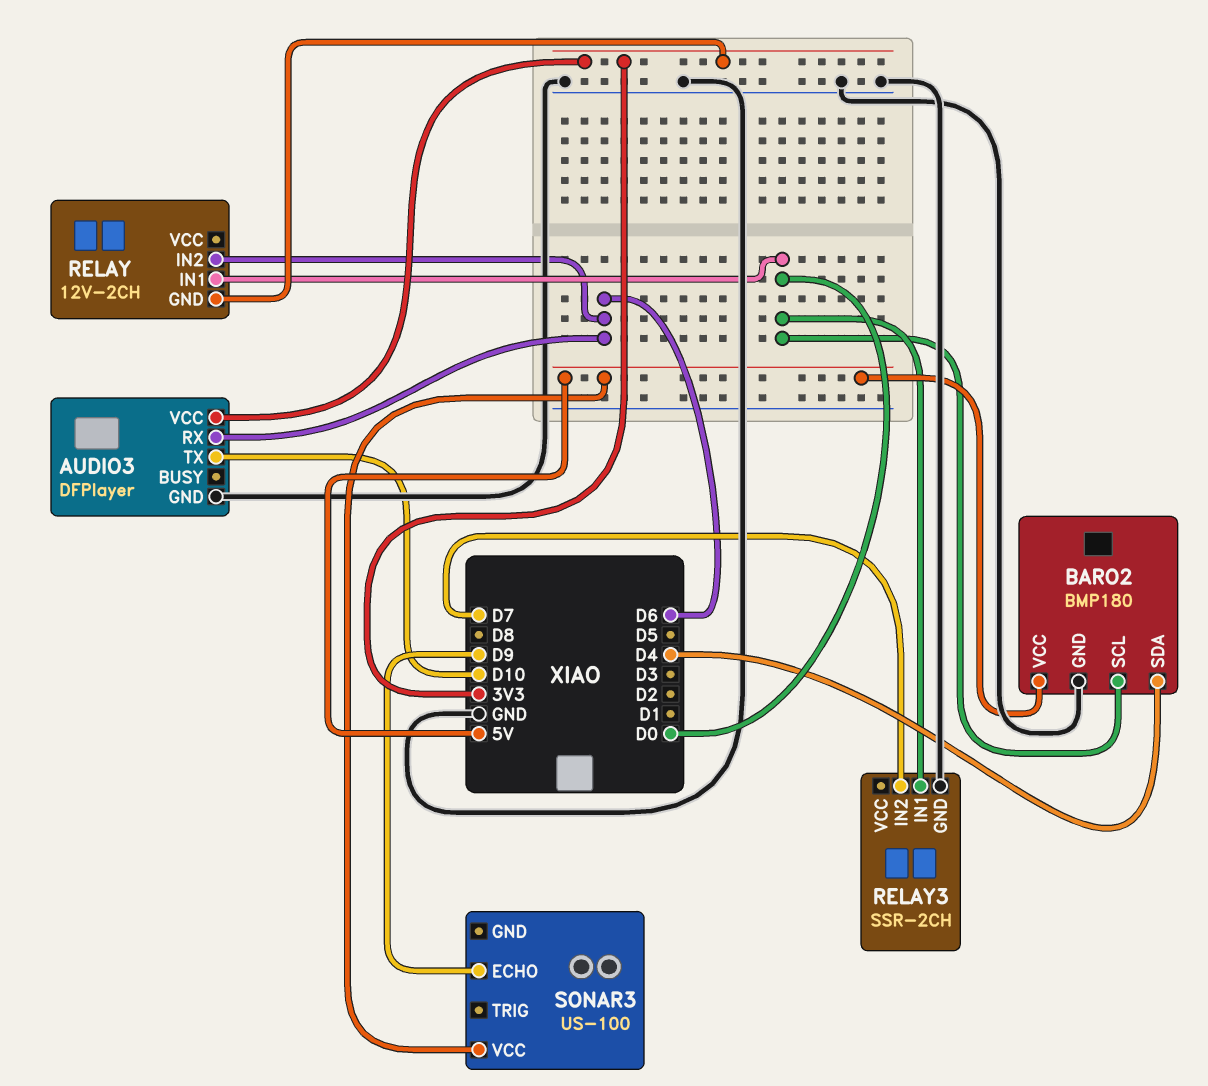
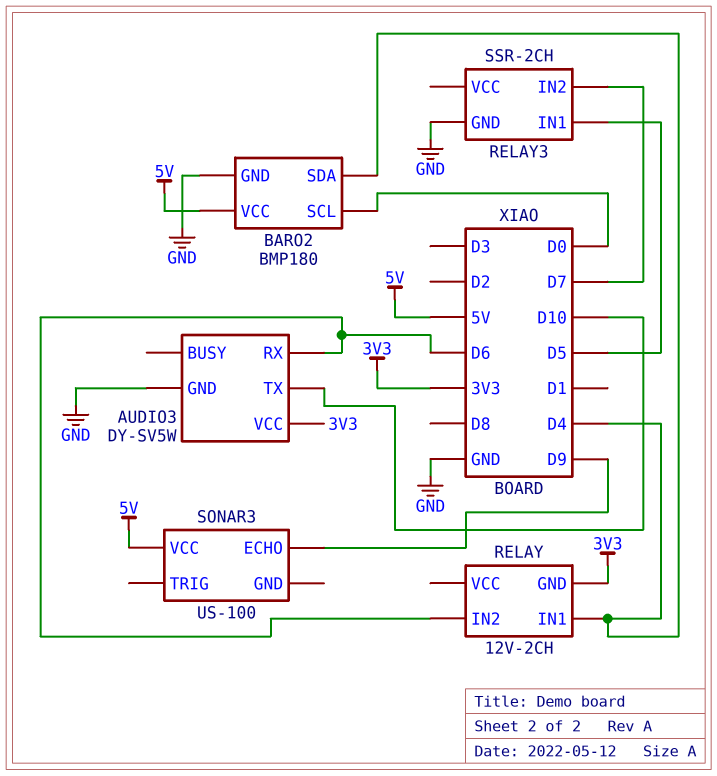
AUDIO3: DFPlayer -> DY-SV5W
RELAY pin IN1: D0 -> D4
RELAY3 pin IN1: D0 -> D5

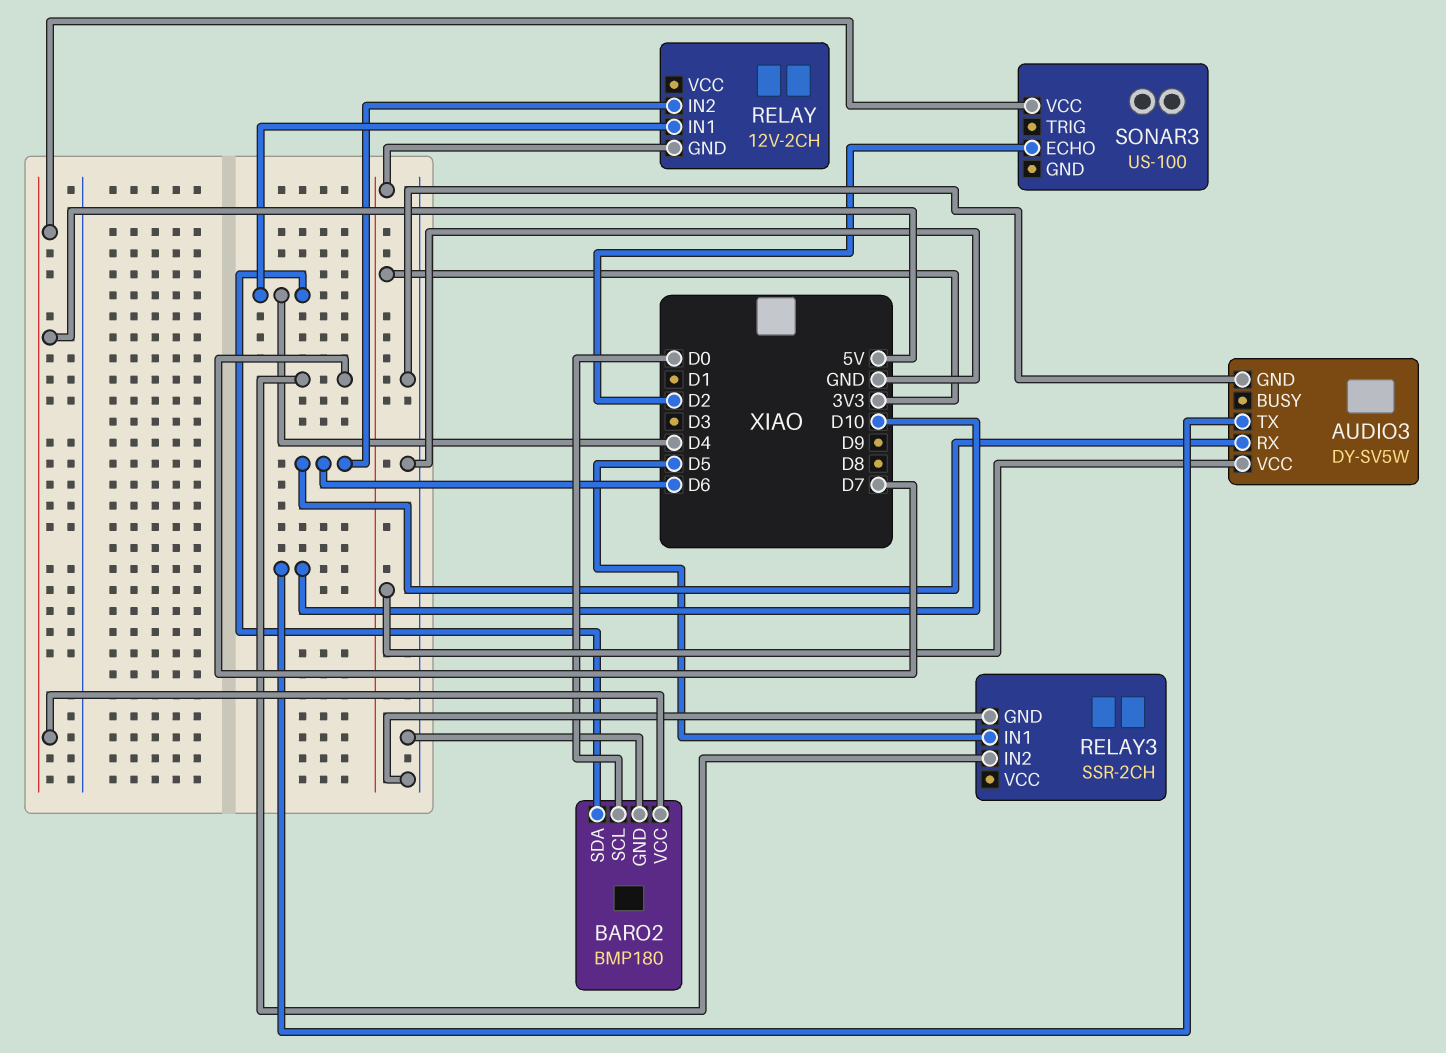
SONAR3 pin ECHO: D9 -> D2

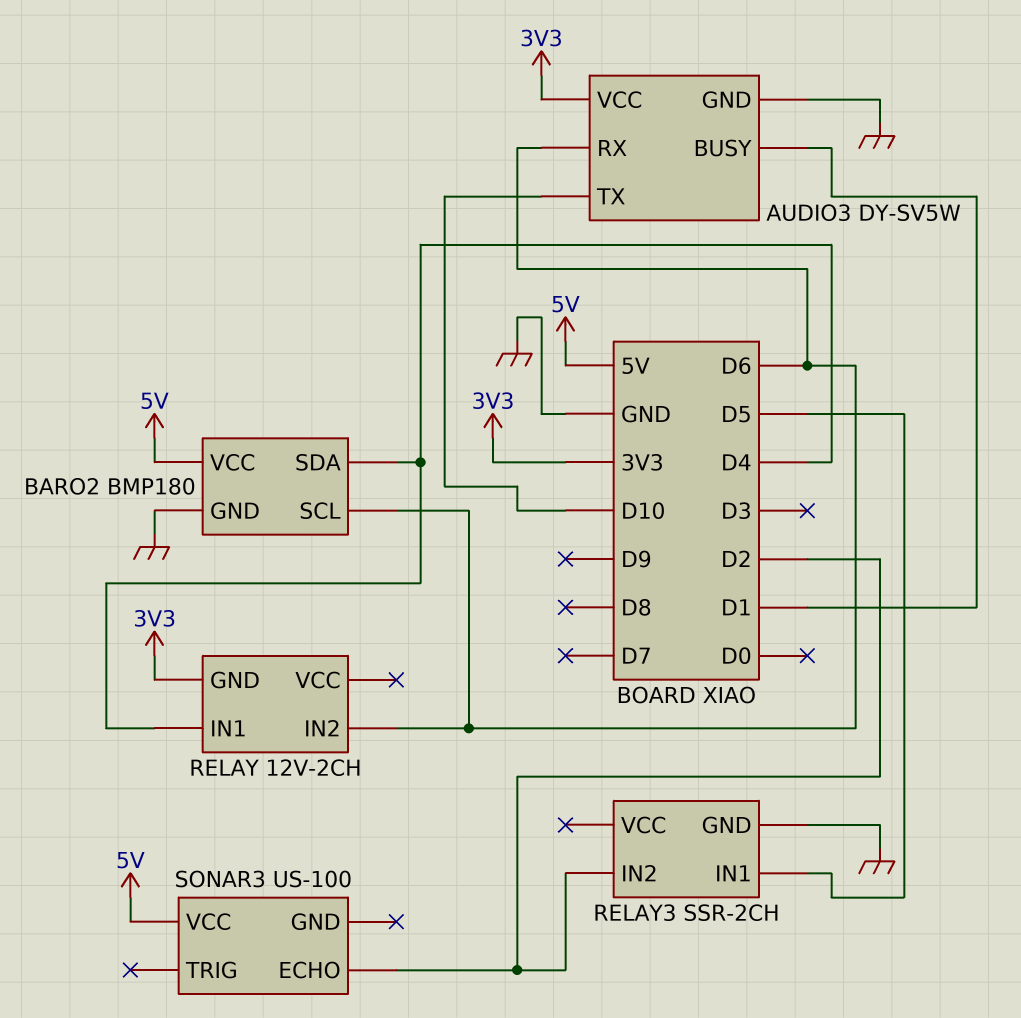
AUDIO3 pin BUSY: none -> D1
BARO2 pin SCL: D0 -> D6
RELAY3 pin IN2: D7 -> D2

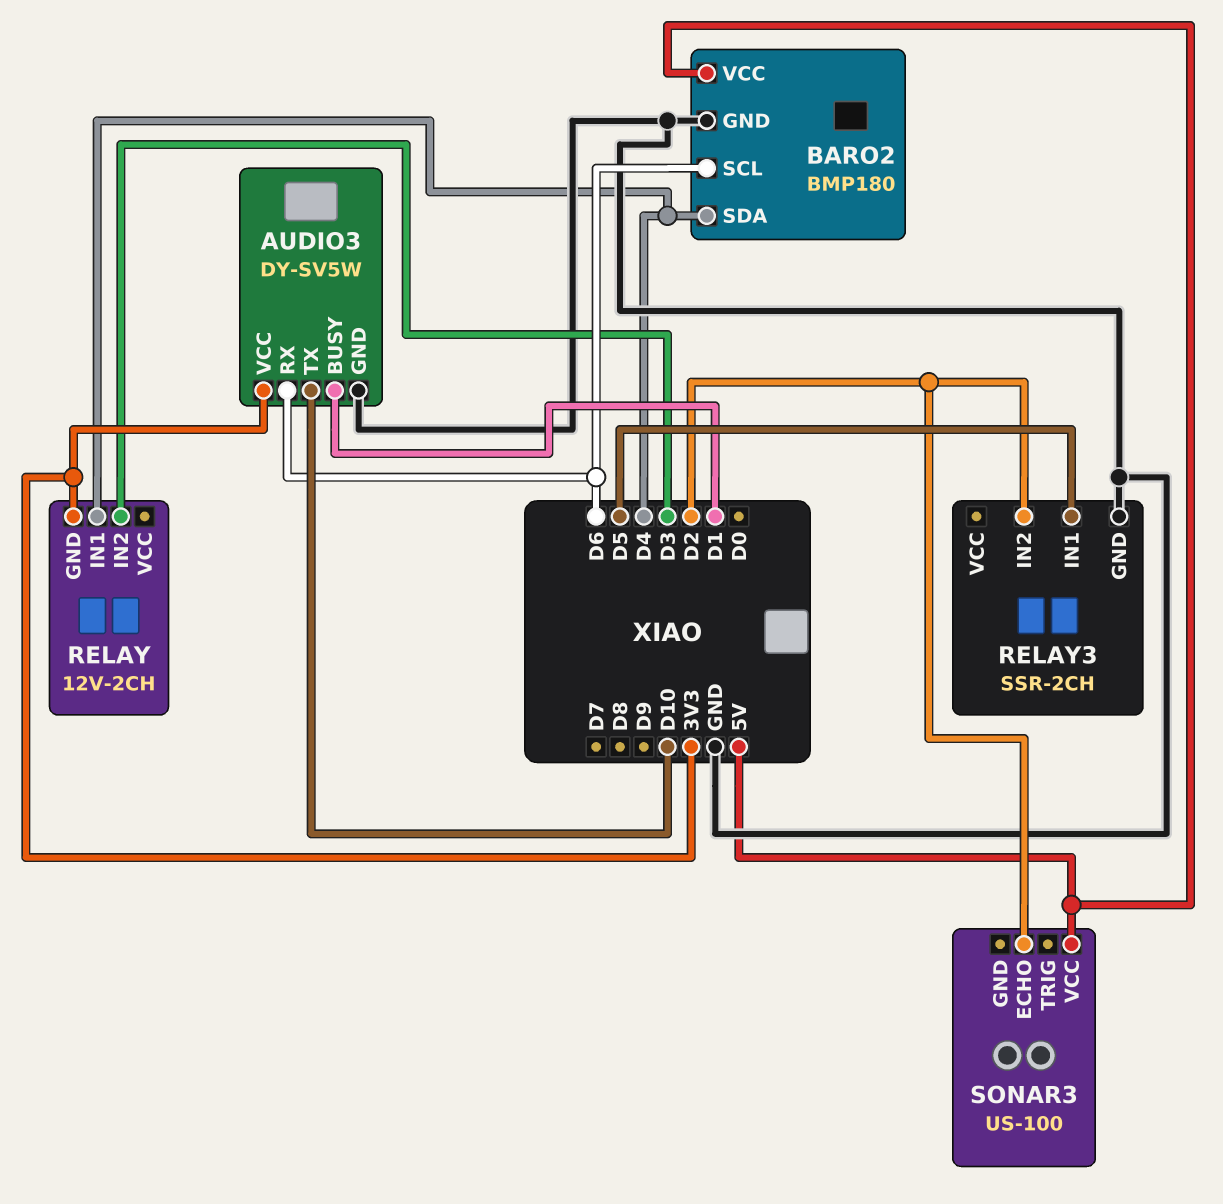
RELAY pin IN2: D6 -> D3

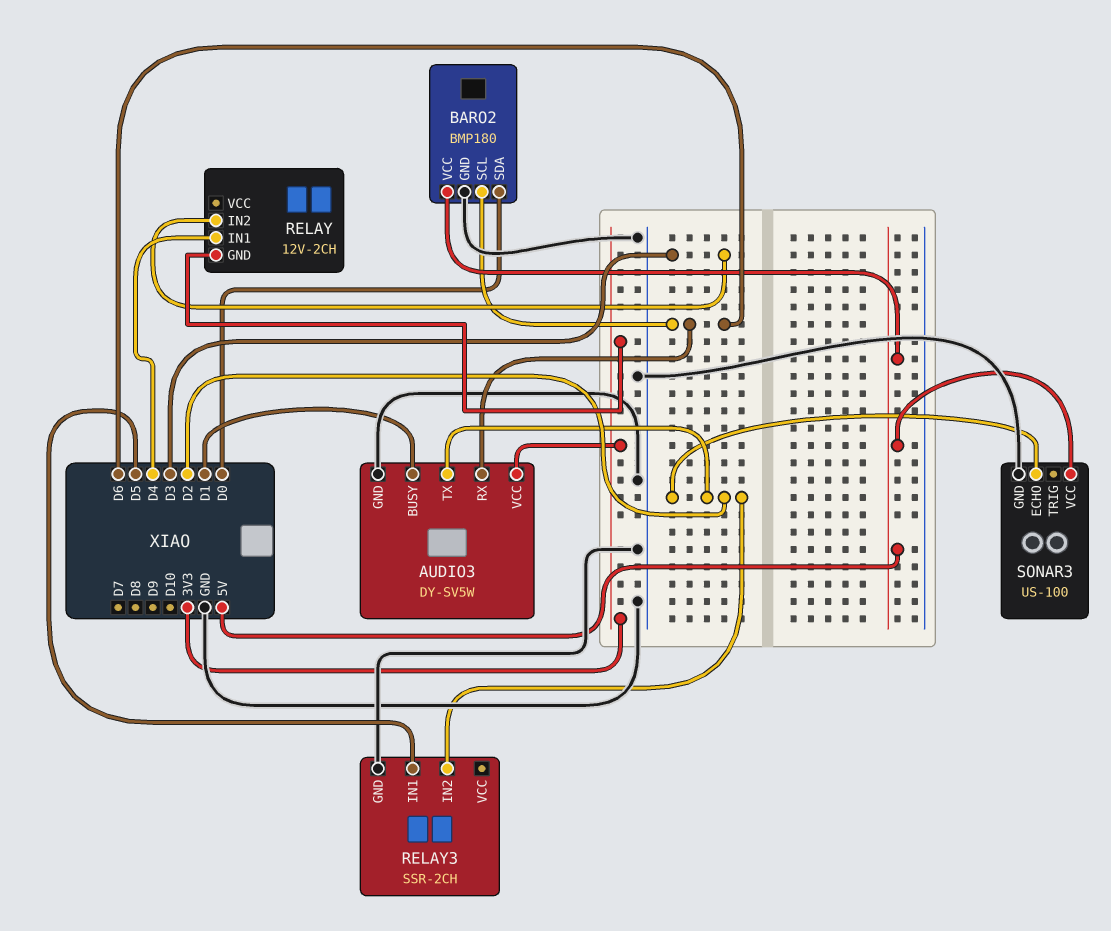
AUDIO3 pin TX: D10 -> D2
BARO2 pin SDA: D4 -> D0
SONAR3 pin GND: none -> GND

